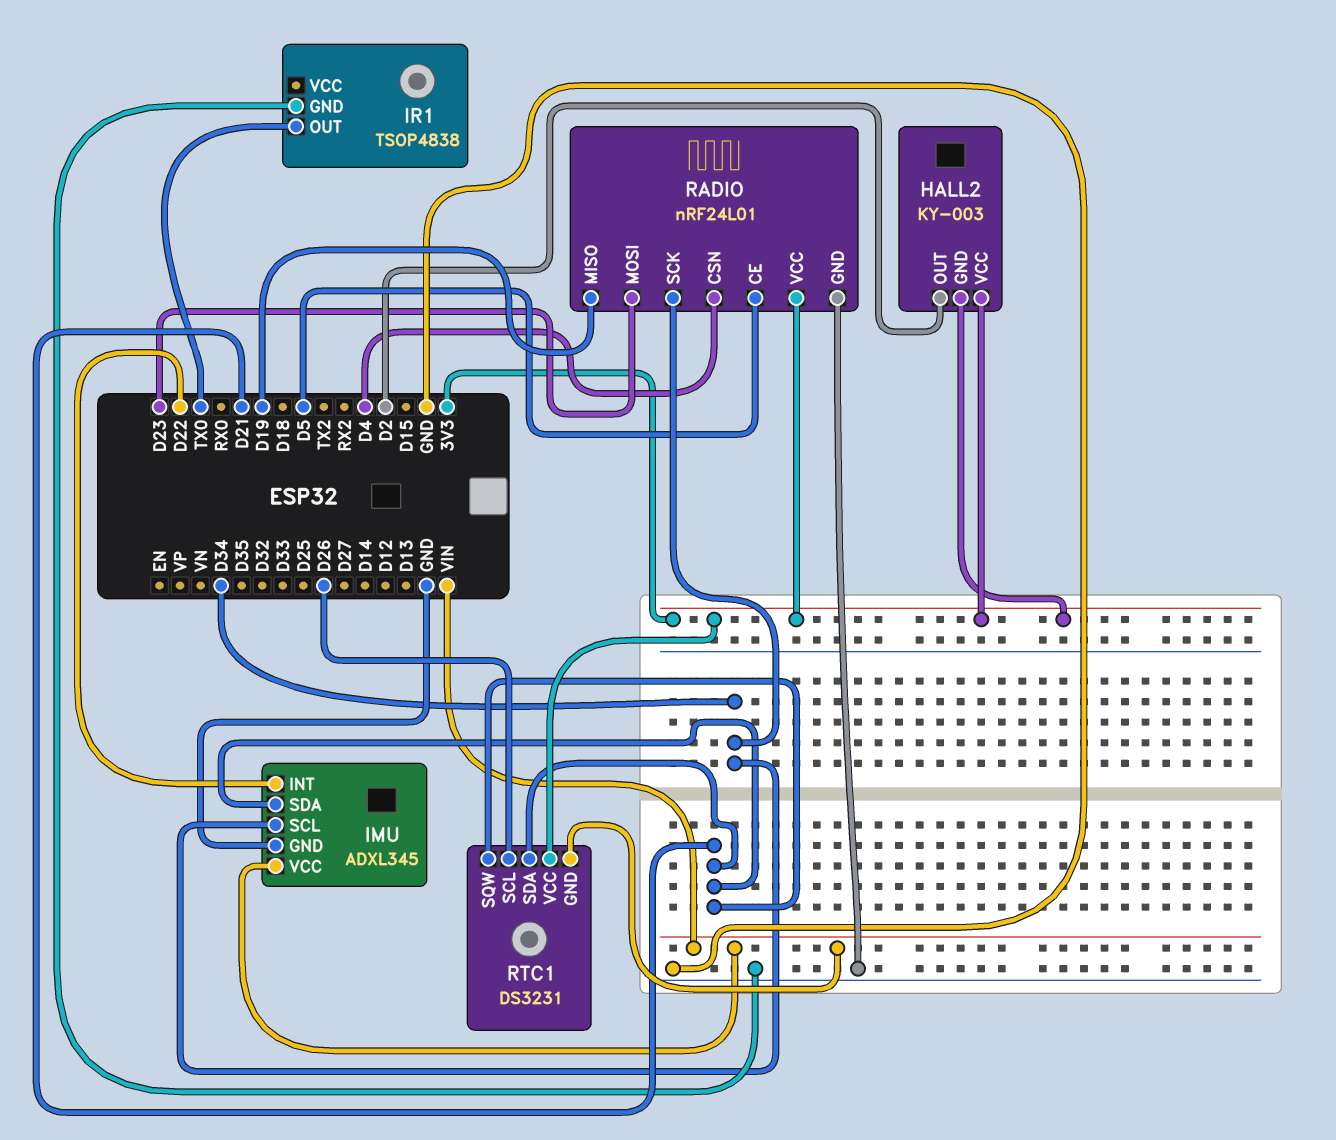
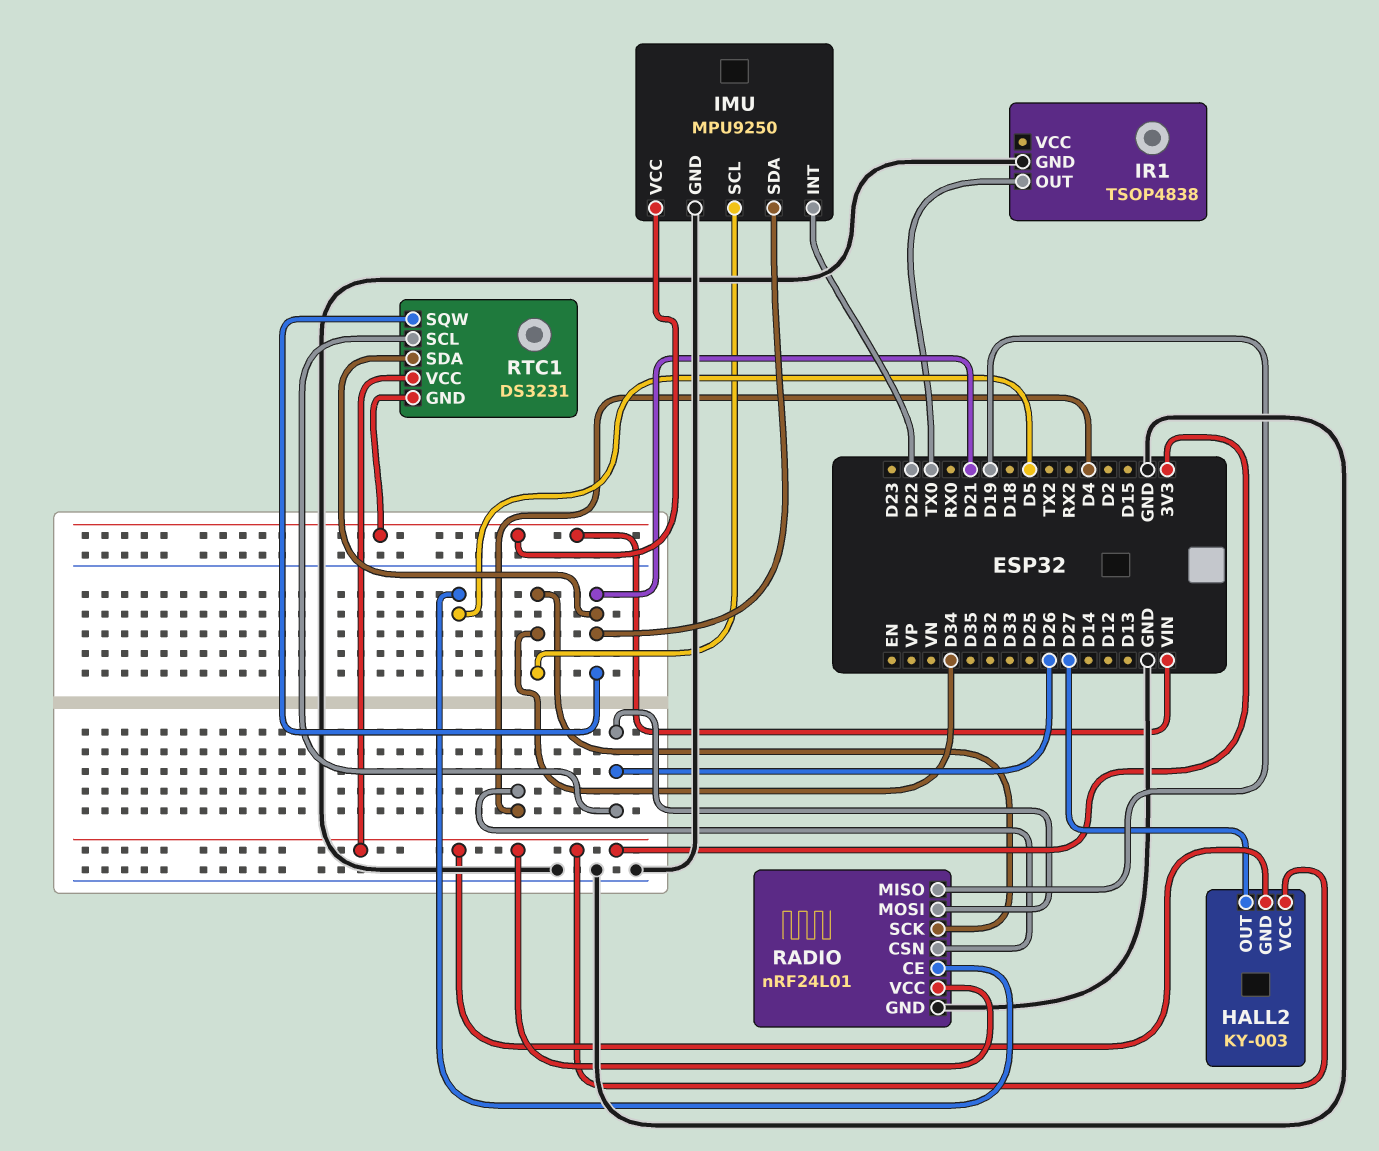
HALL2 pin OUT: D2 -> D27
IMU: ADXL345 -> MPU9250
RADIO pin MOSI: D23 -> D26

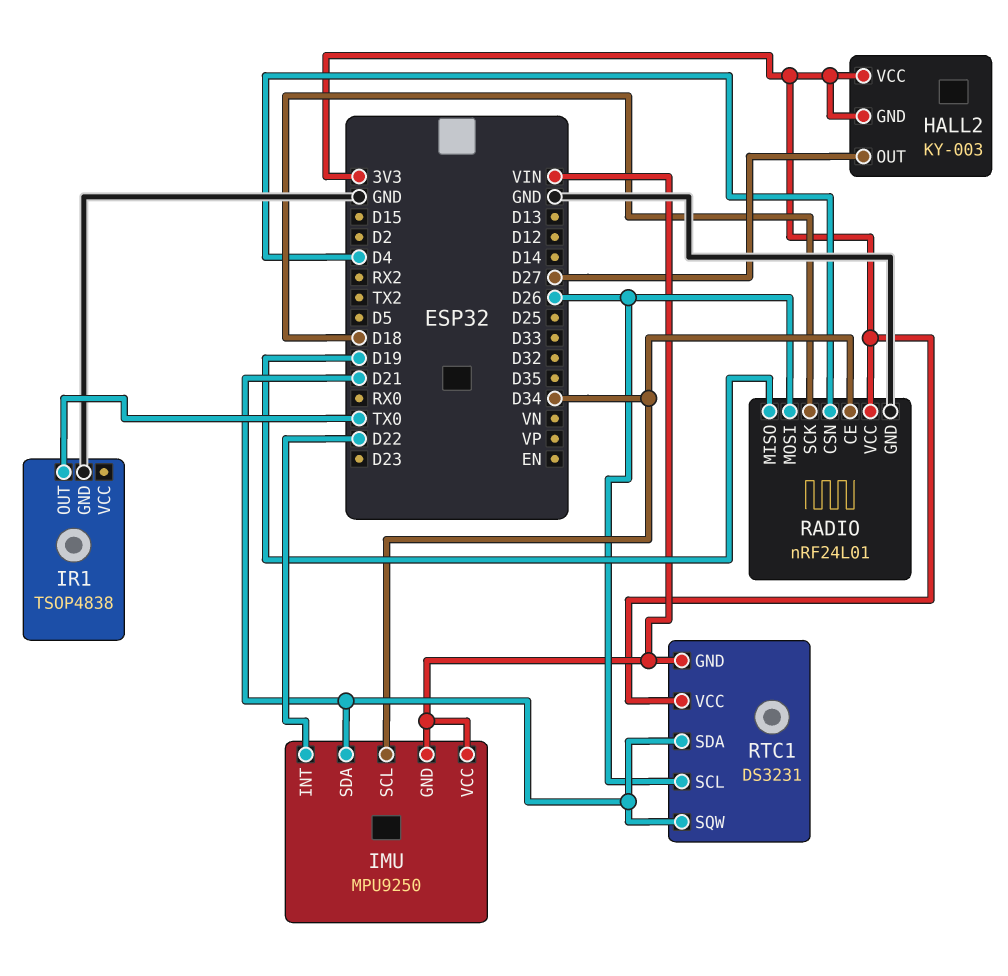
IMU pin GND: GND -> VIN
RADIO pin CE: D5 -> D34
RADIO pin SCK: D34 -> D18

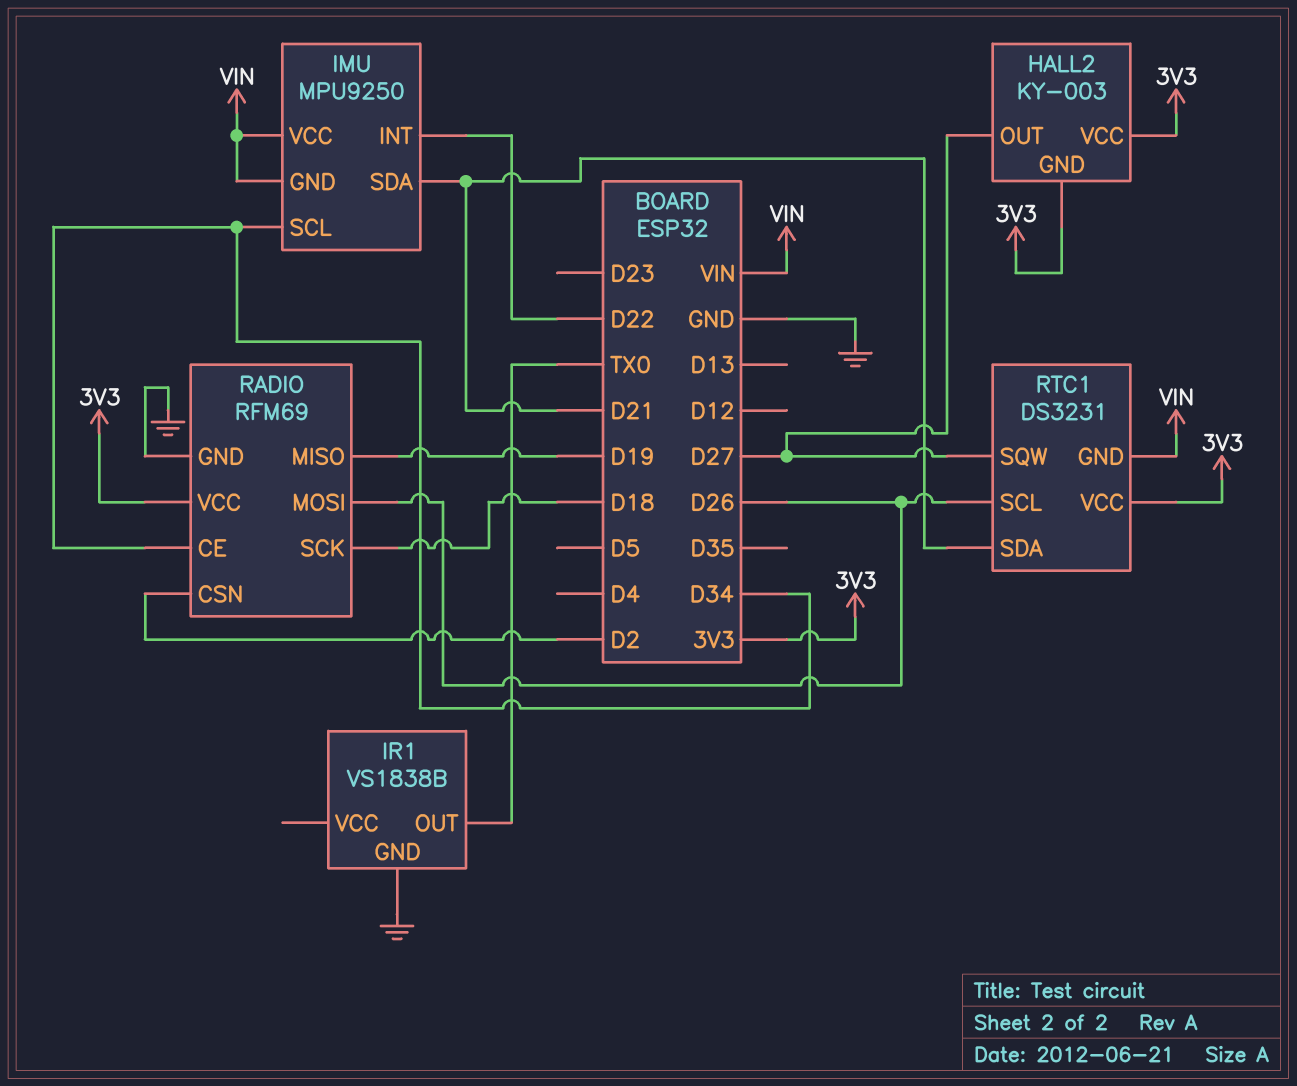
IR1: TSOP4838 -> VS1838B
RADIO: nRF24L01 -> RFM69
RADIO pin CSN: D4 -> D2
RTC1 pin SQW: D21 -> D27

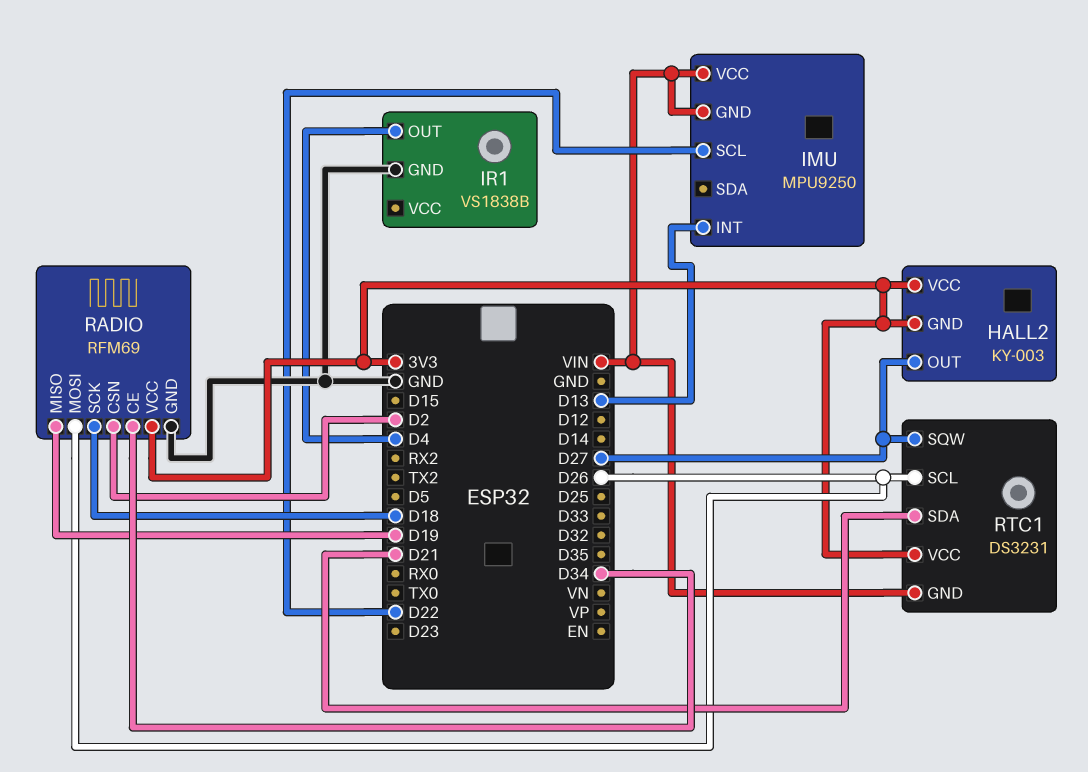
IMU pin INT: D22 -> D13
IMU pin SCL: D34 -> D22
IMU pin SDA: D21 -> none
IR1 pin OUT: TX0 -> D4

